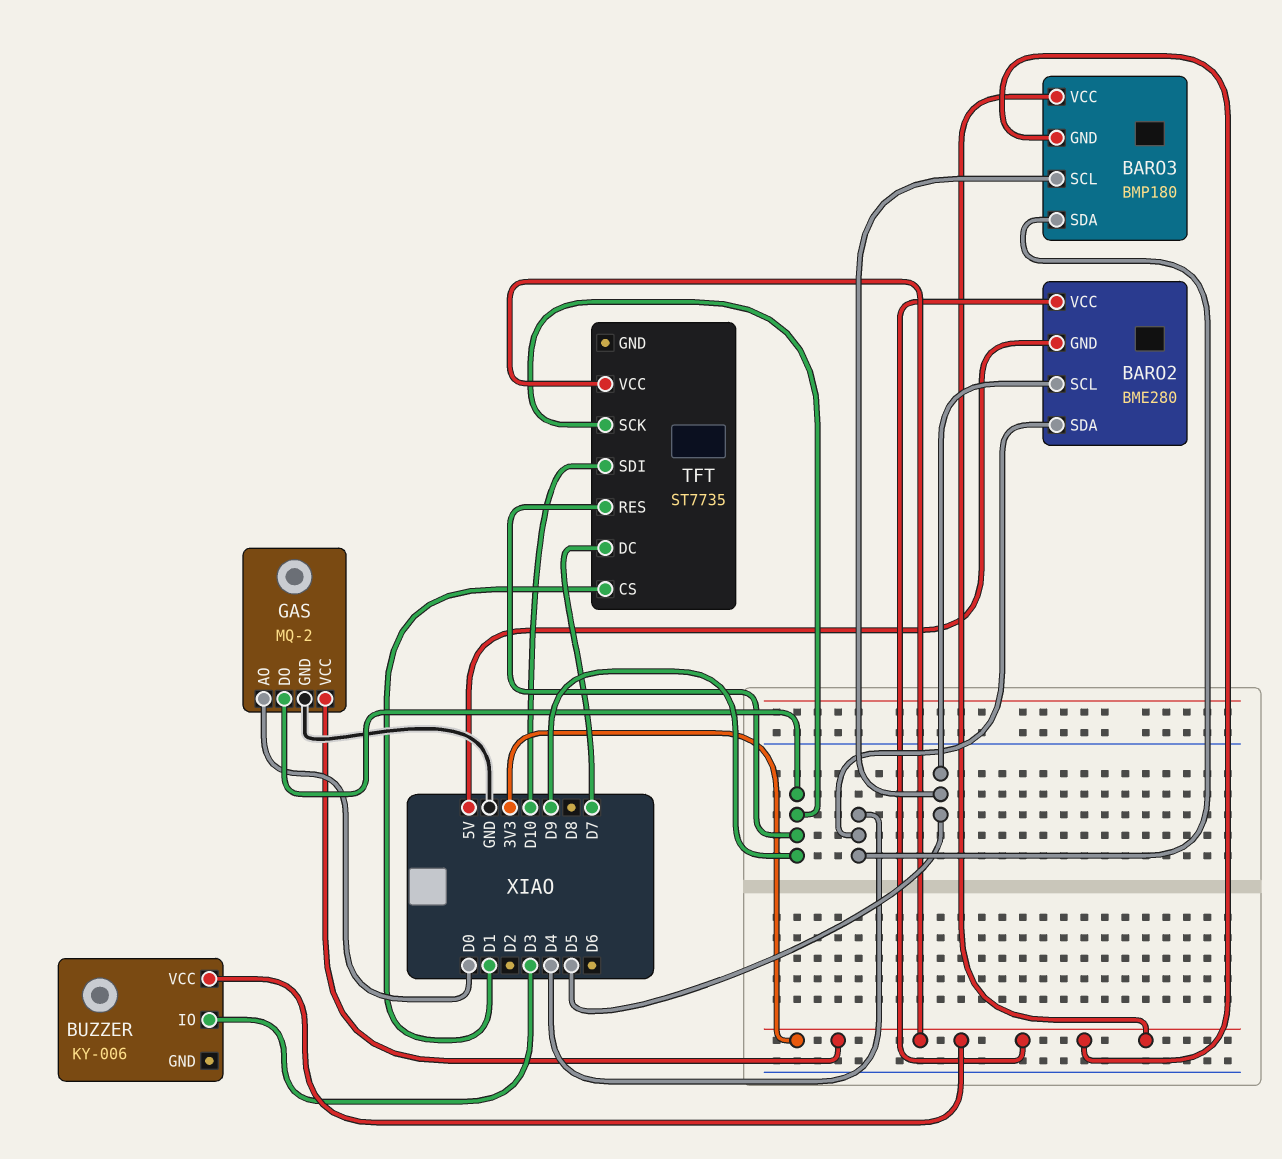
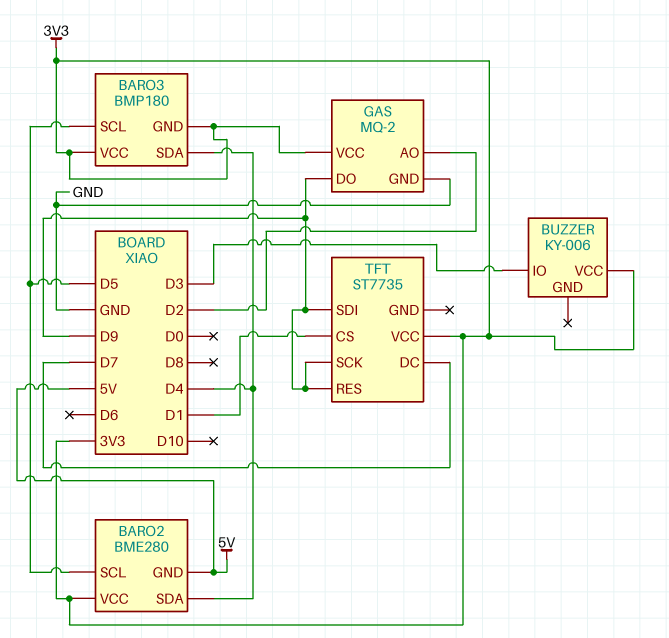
GAS pin AO: D0 -> D2
TFT pin SDI: D10 -> D9

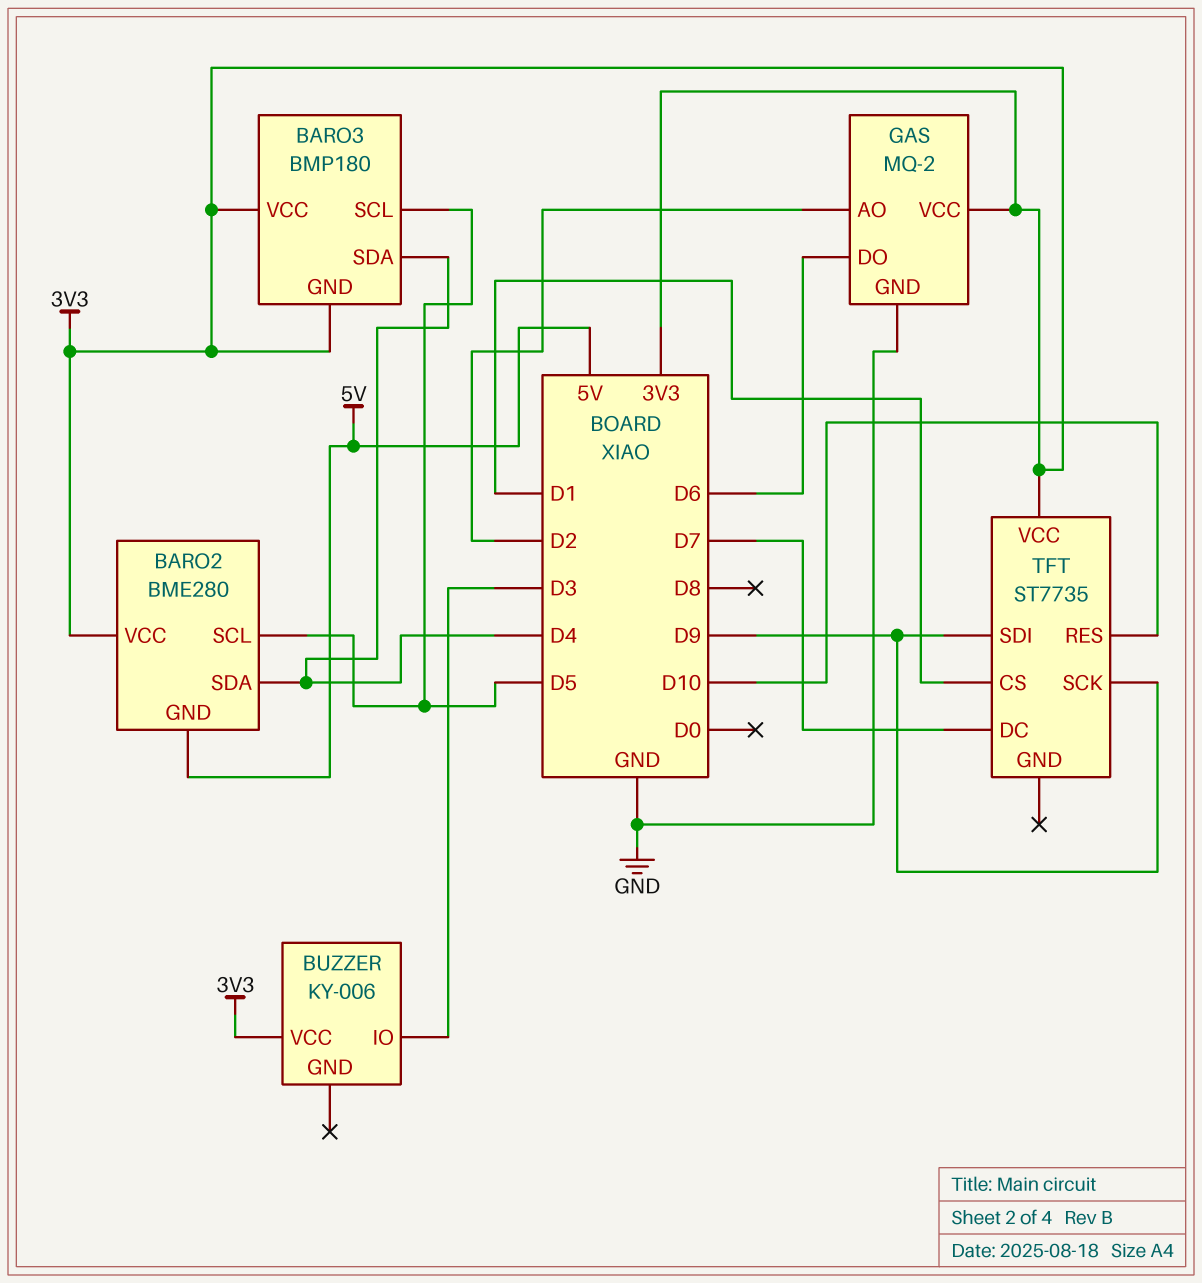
GAS pin DO: D9 -> D6
TFT pin RES: D9 -> D10

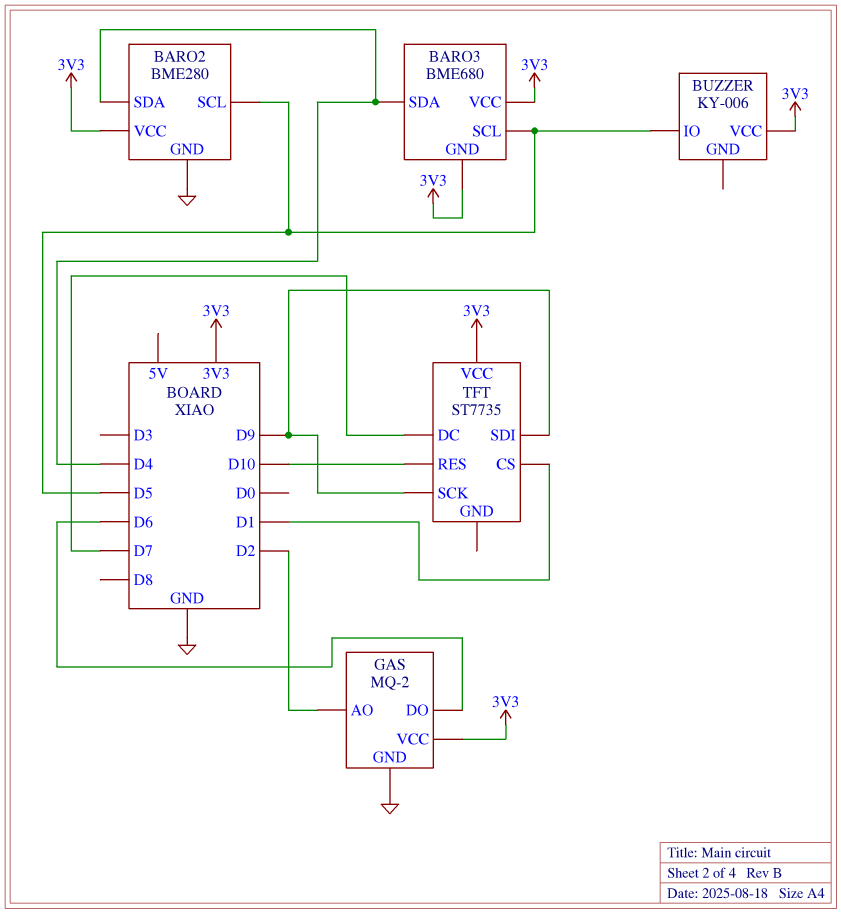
BARO2 pin GND: 5V -> GND
BARO3: BMP180 -> BME680
BUZZER pin IO: D3 -> D5

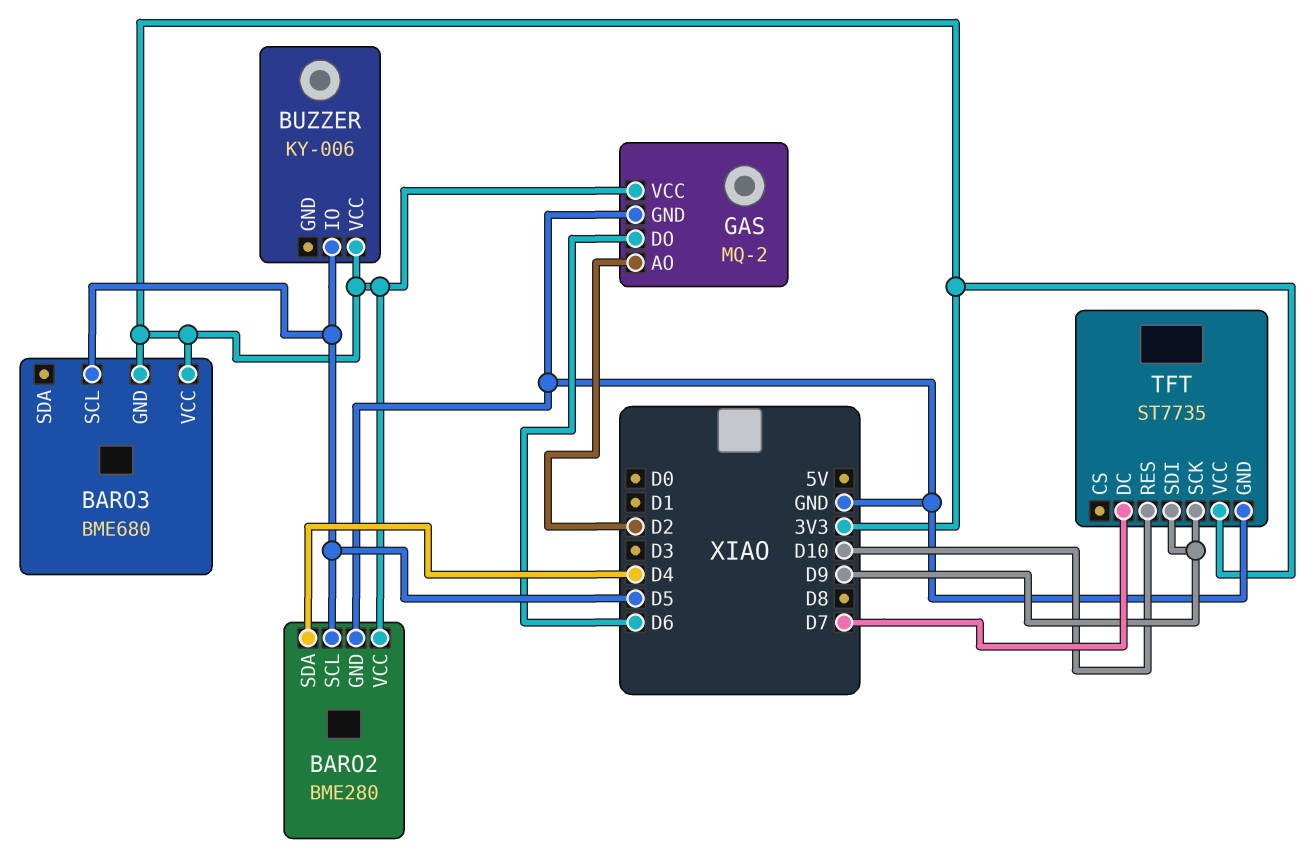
BARO3 pin SDA: D4 -> none
TFT pin CS: D1 -> none
TFT pin GND: none -> GND

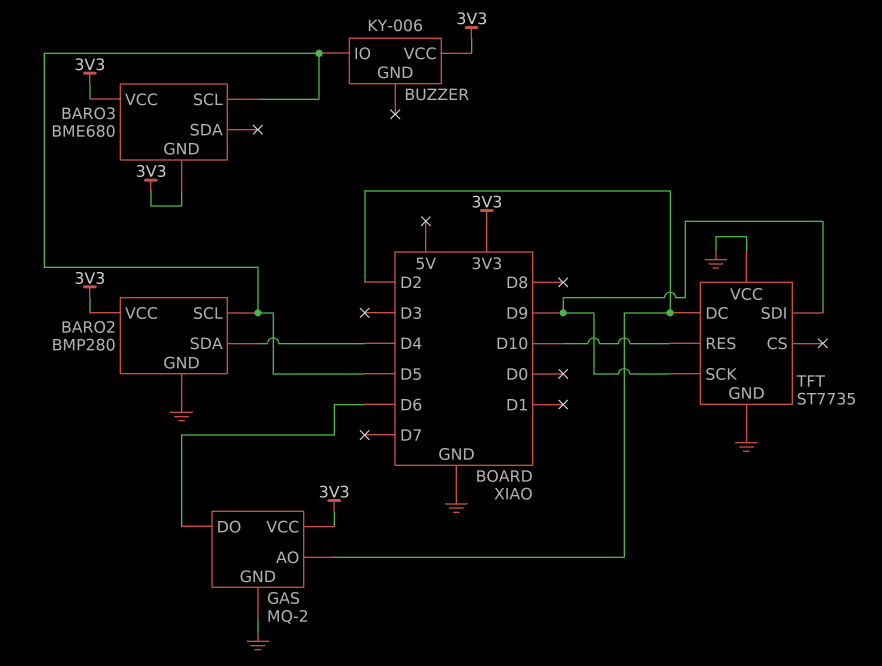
BARO2: BME280 -> BMP280
TFT pin DC: D7 -> D2
TFT pin VCC: 3V3 -> GND

